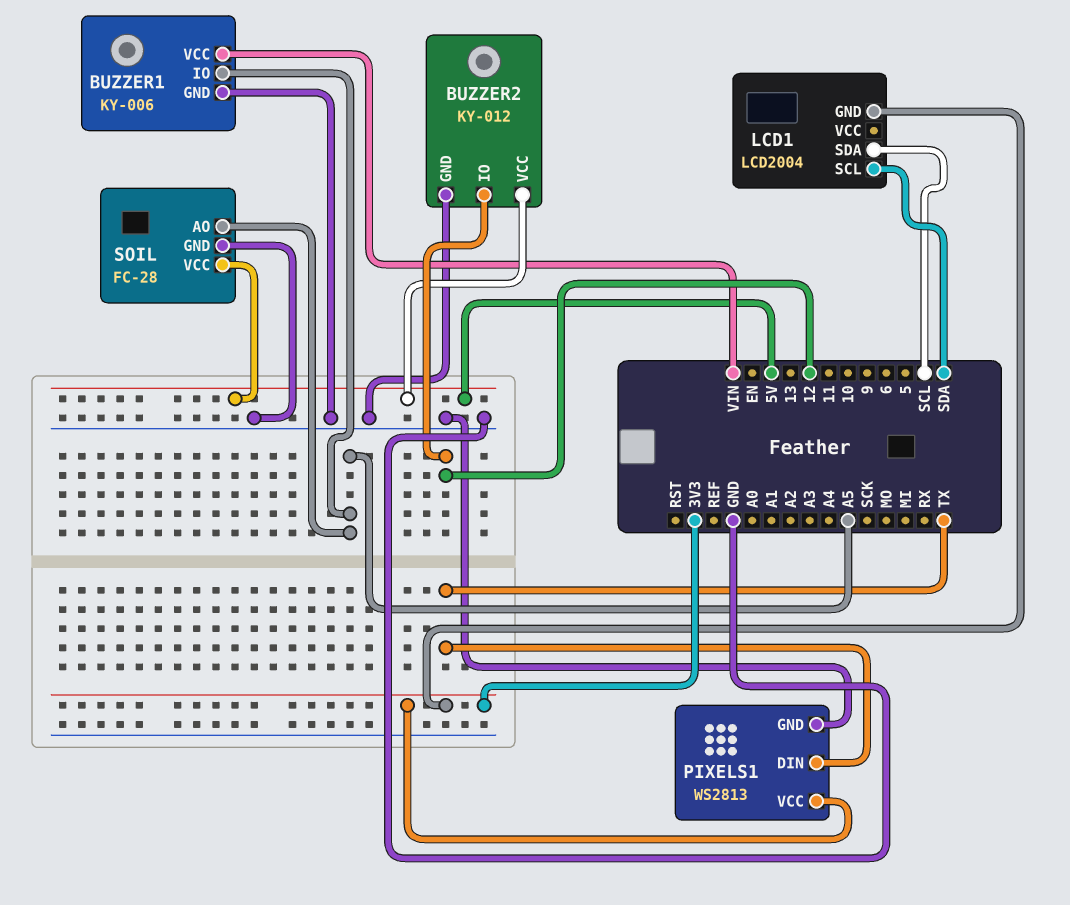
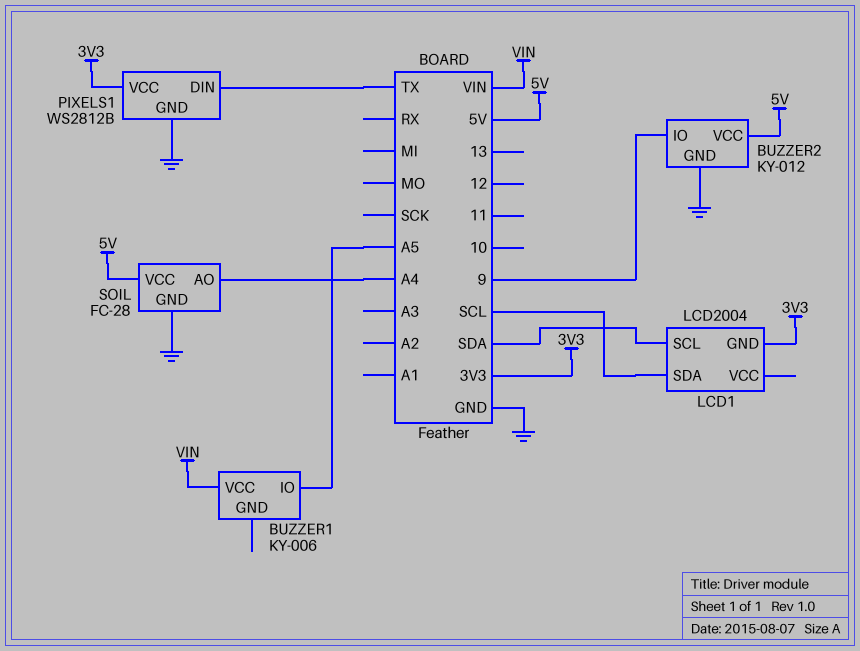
BUZZER1 pin GND: GND -> none
BUZZER2 pin IO: 12 -> 9
PIXELS1: WS2813 -> WS2812B
SOIL pin AO: A5 -> A4

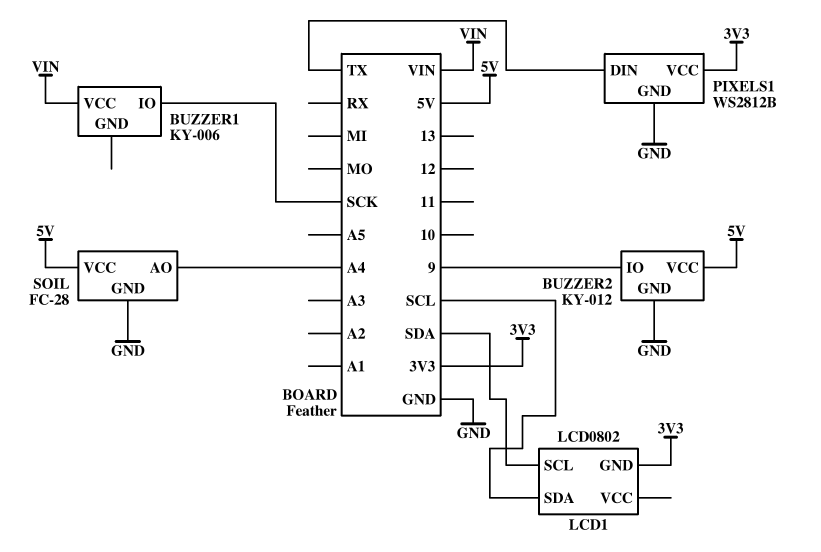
BUZZER1 pin IO: A5 -> SCK
LCD1: LCD2004 -> LCD0802

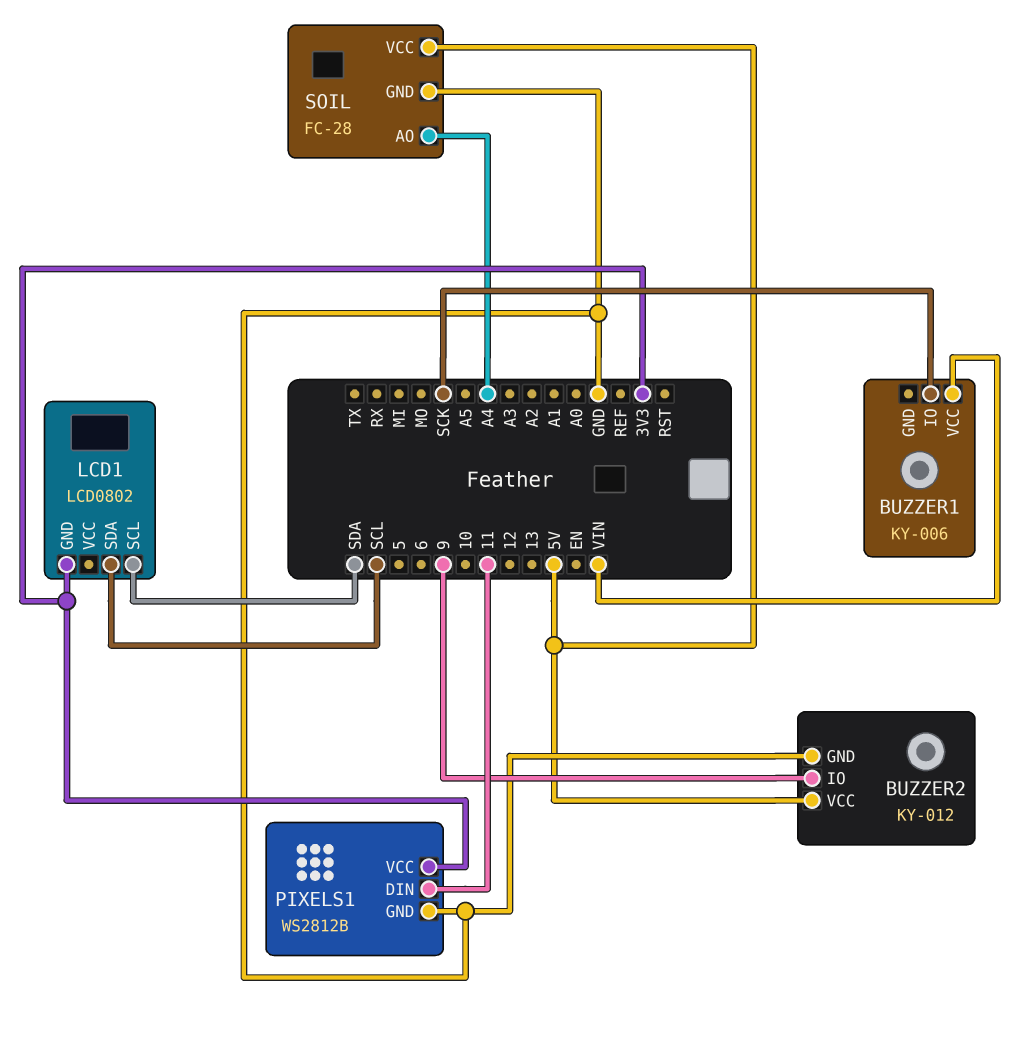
PIXELS1 pin DIN: TX -> 11

